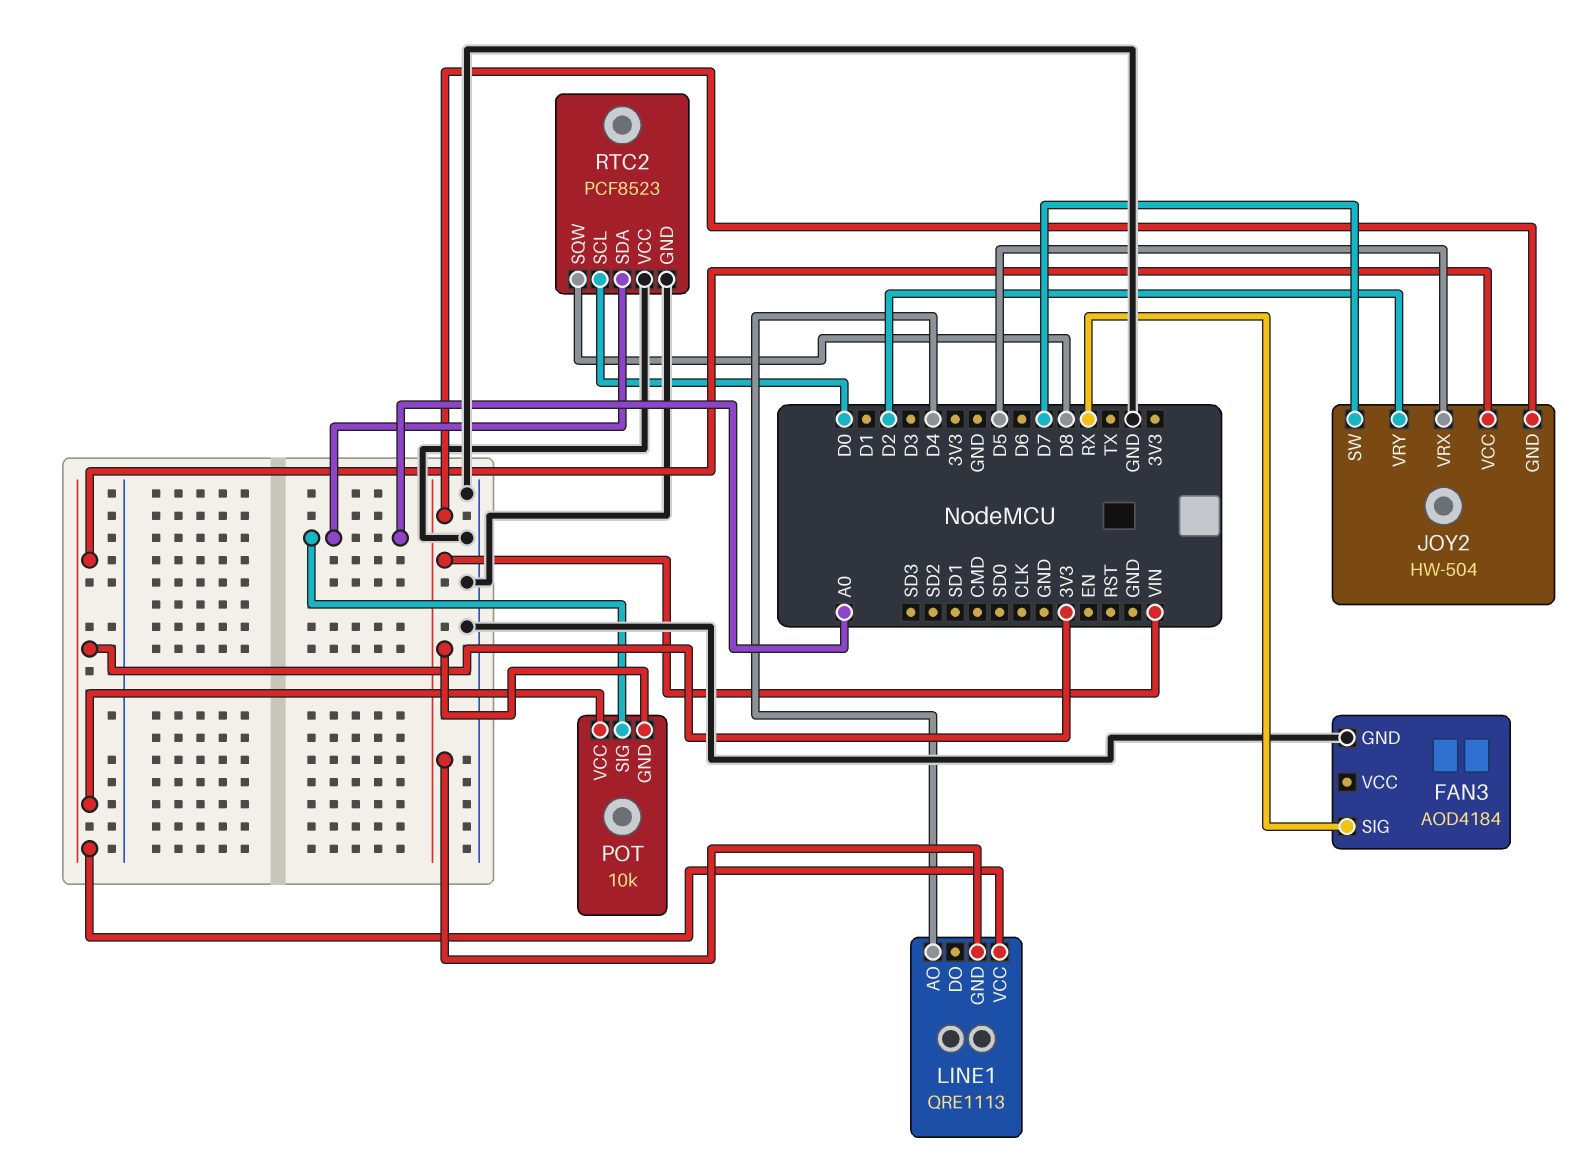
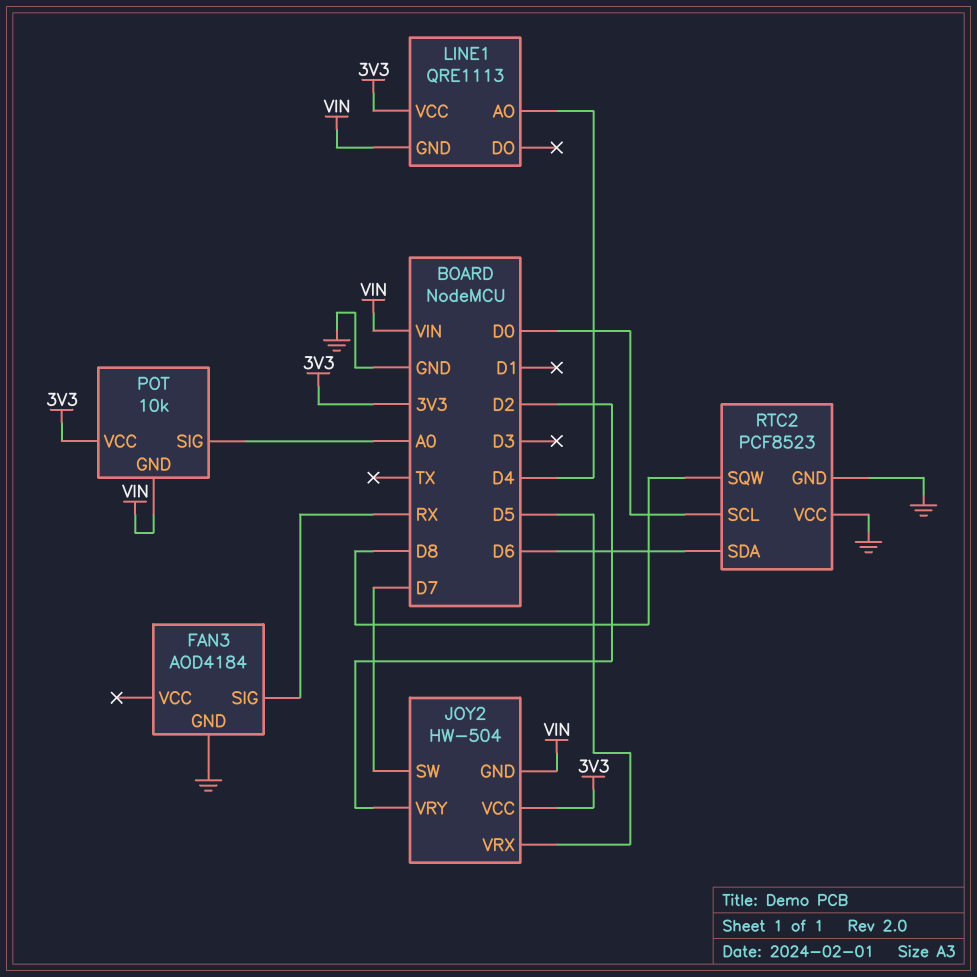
RTC2 pin SDA: A0 -> D6

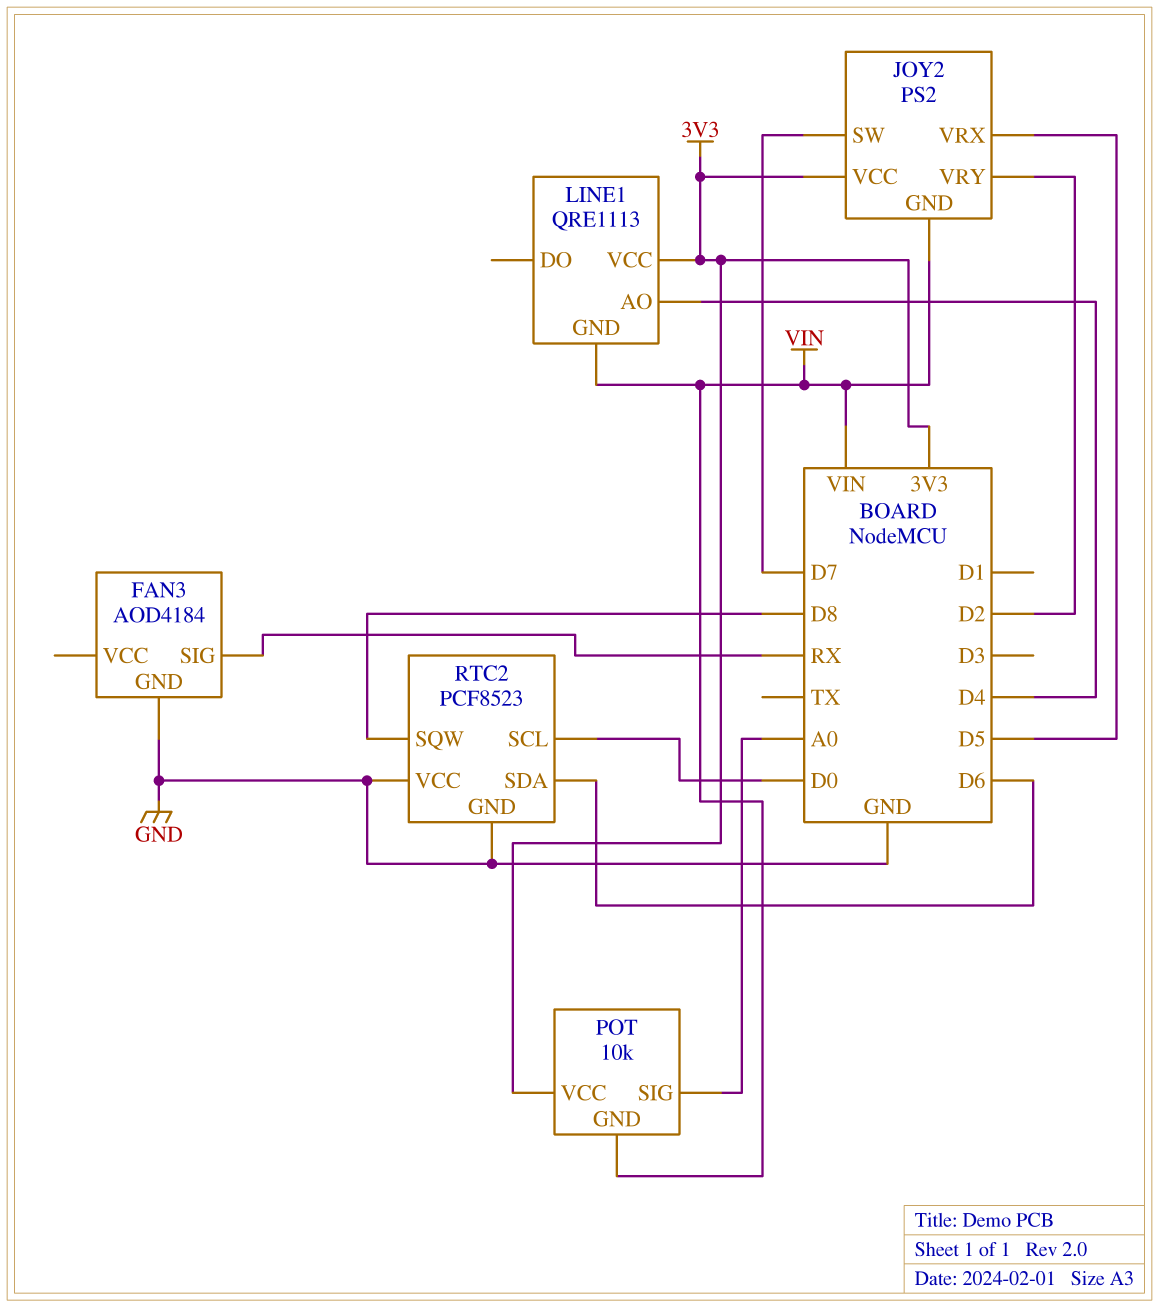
JOY2: HW-504 -> PS2

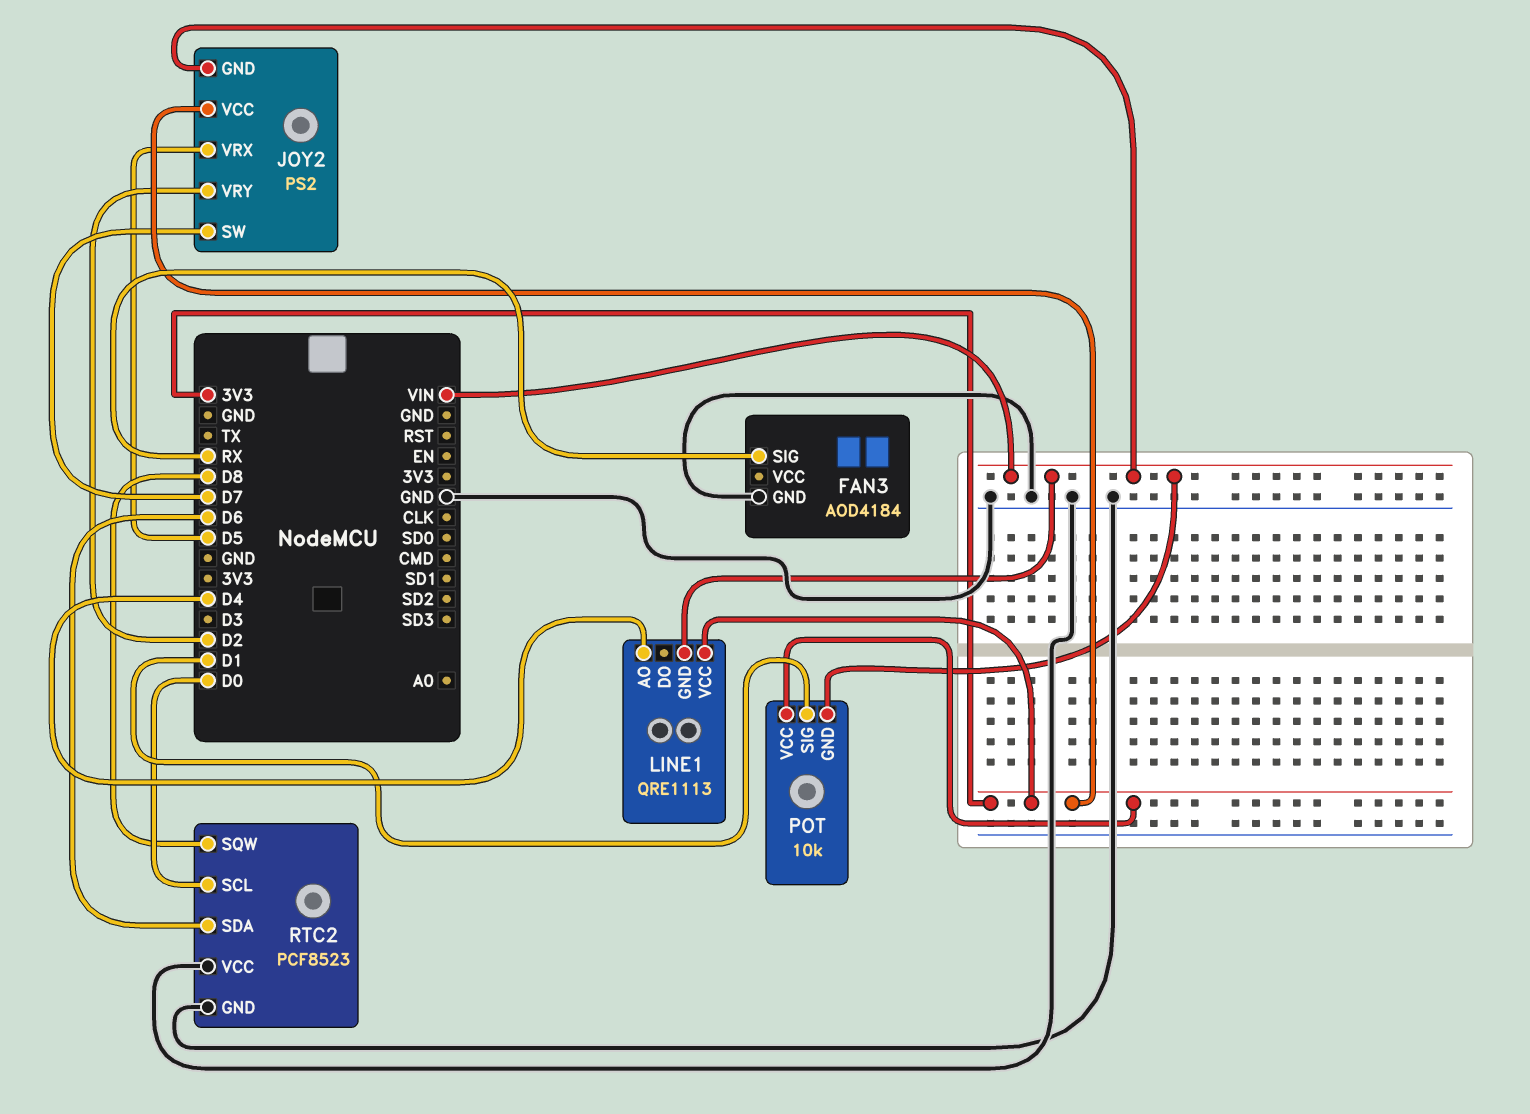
POT pin SIG: A0 -> D1

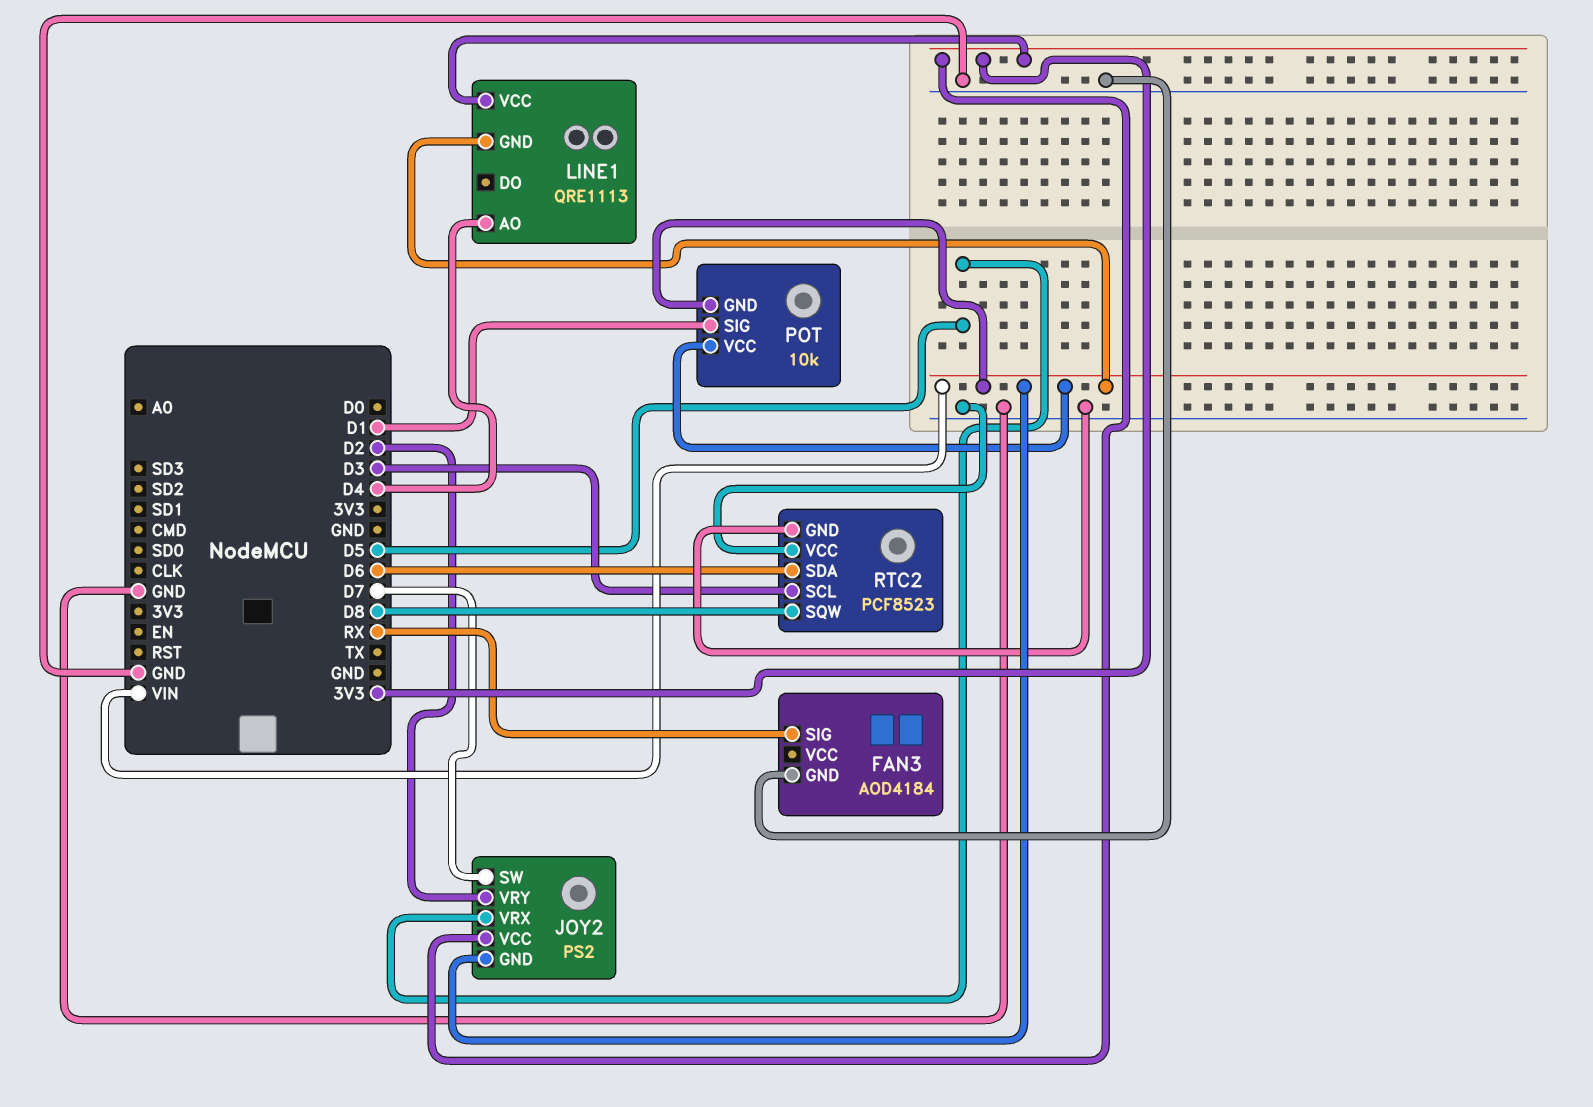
POT pin VCC: 3V3 -> VIN
RTC2 pin SCL: D0 -> D3

